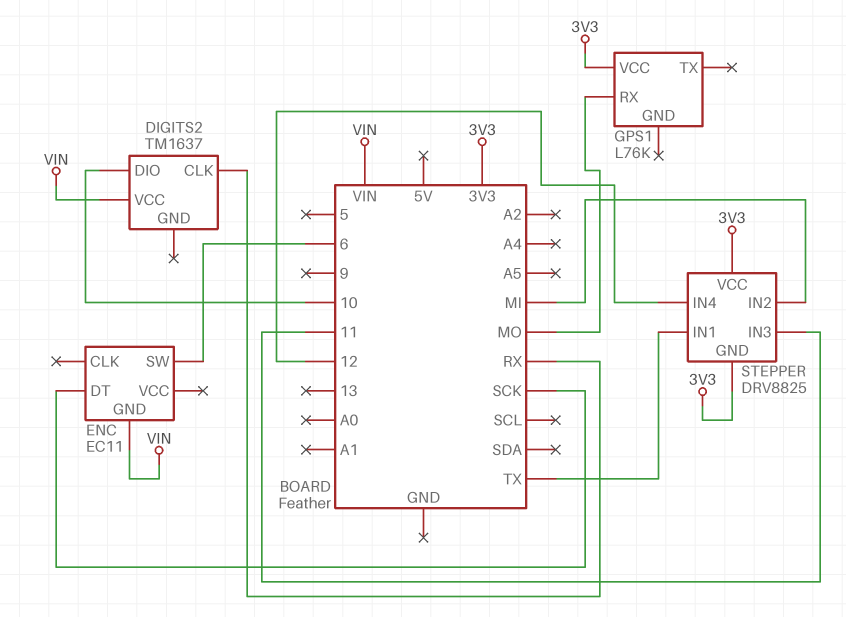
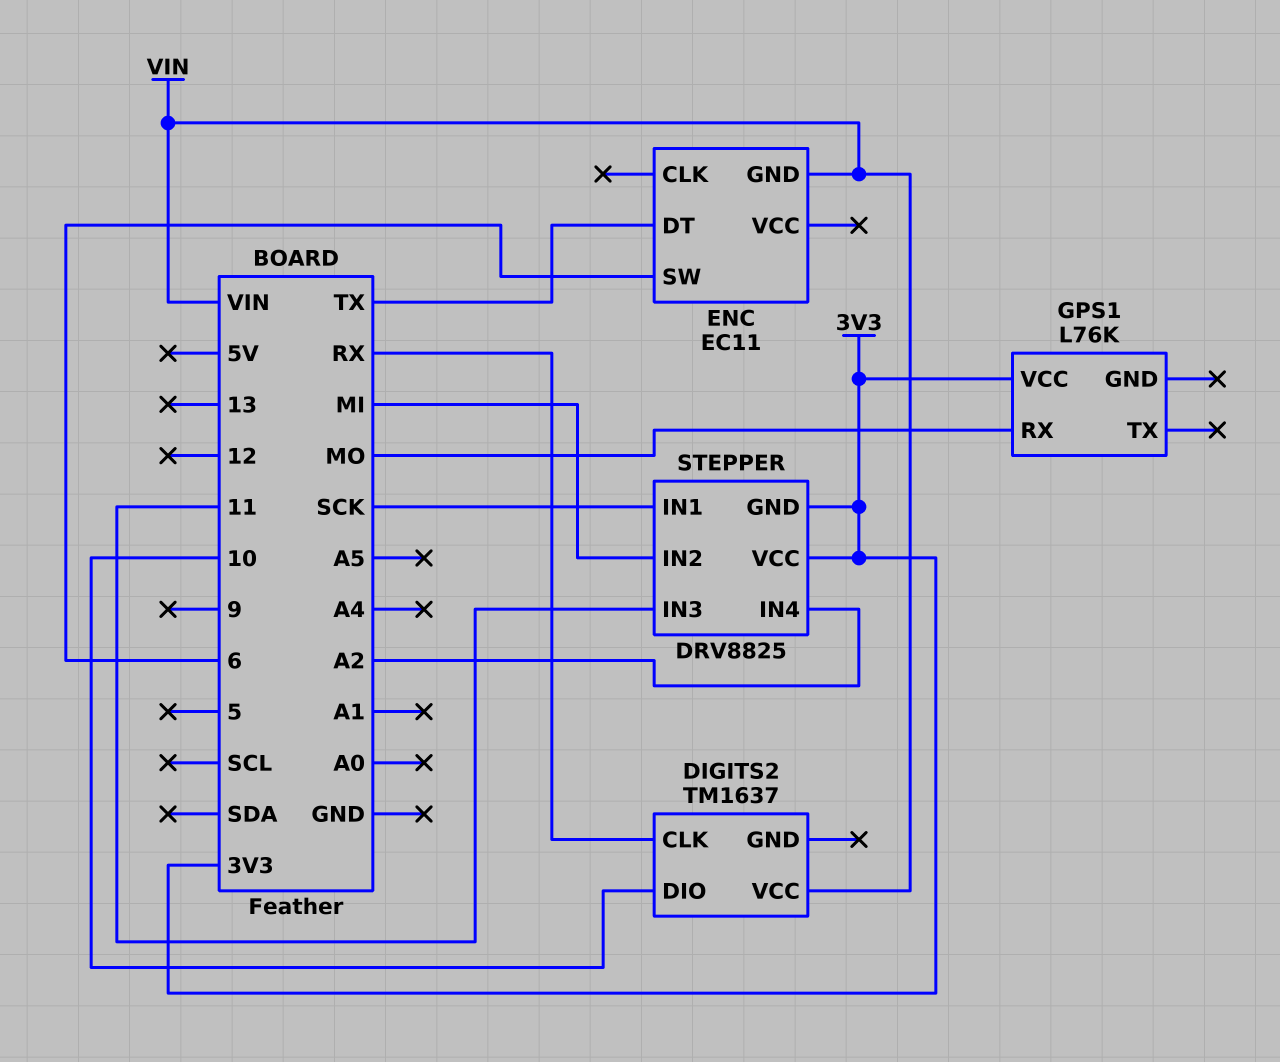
ENC pin DT: SCK -> TX
STEPPER pin IN1: TX -> SCK
STEPPER pin IN4: 12 -> A2

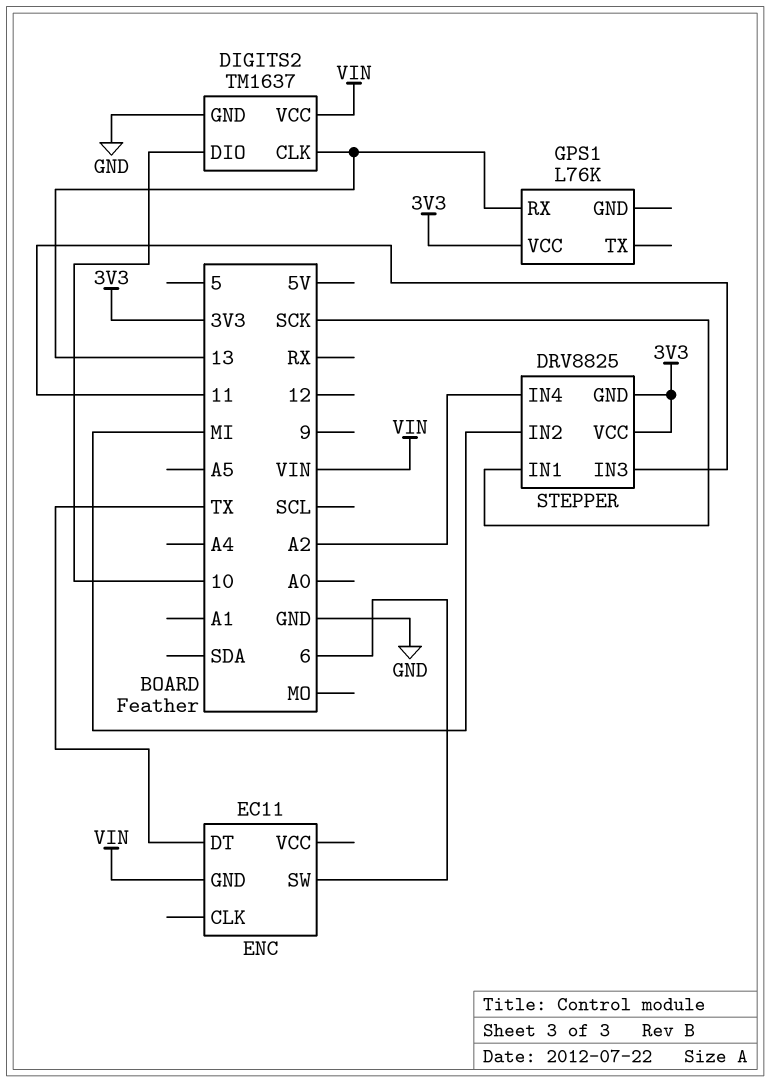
DIGITS2 pin CLK: RX -> 13
DIGITS2 pin GND: none -> GND
GPS1 pin RX: MO -> 13

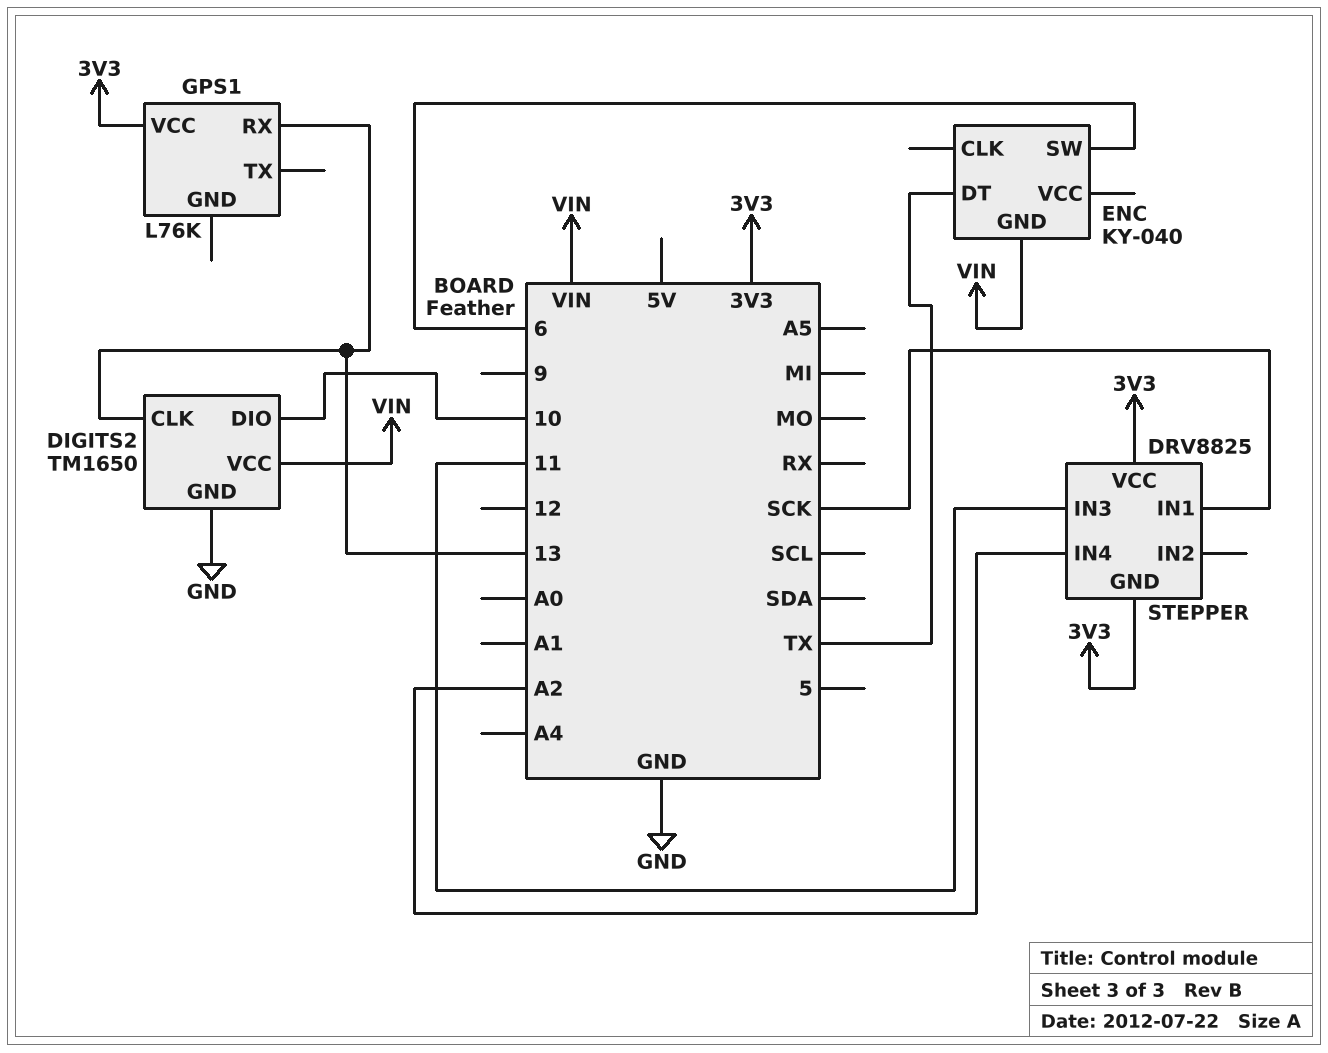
DIGITS2: TM1637 -> TM1650
ENC: EC11 -> KY-040
STEPPER pin IN2: MI -> none

